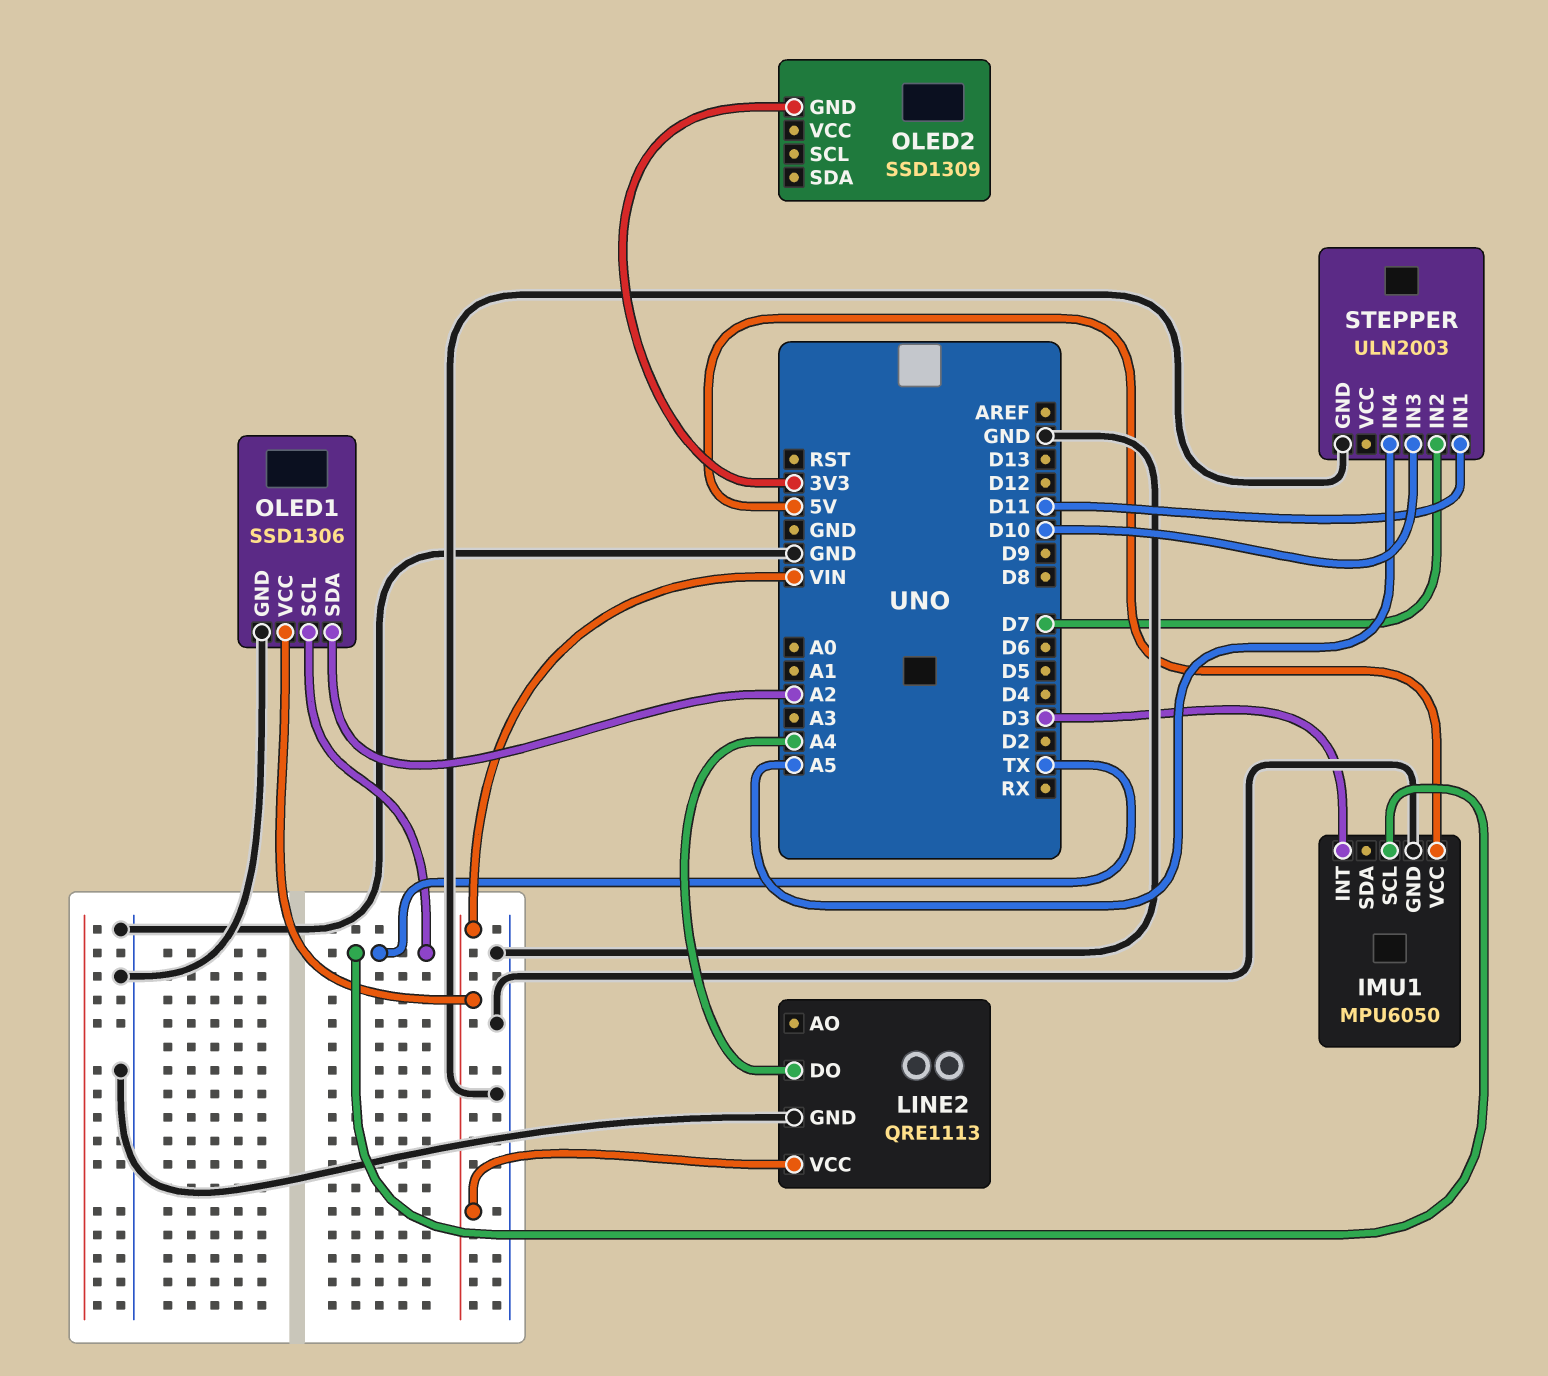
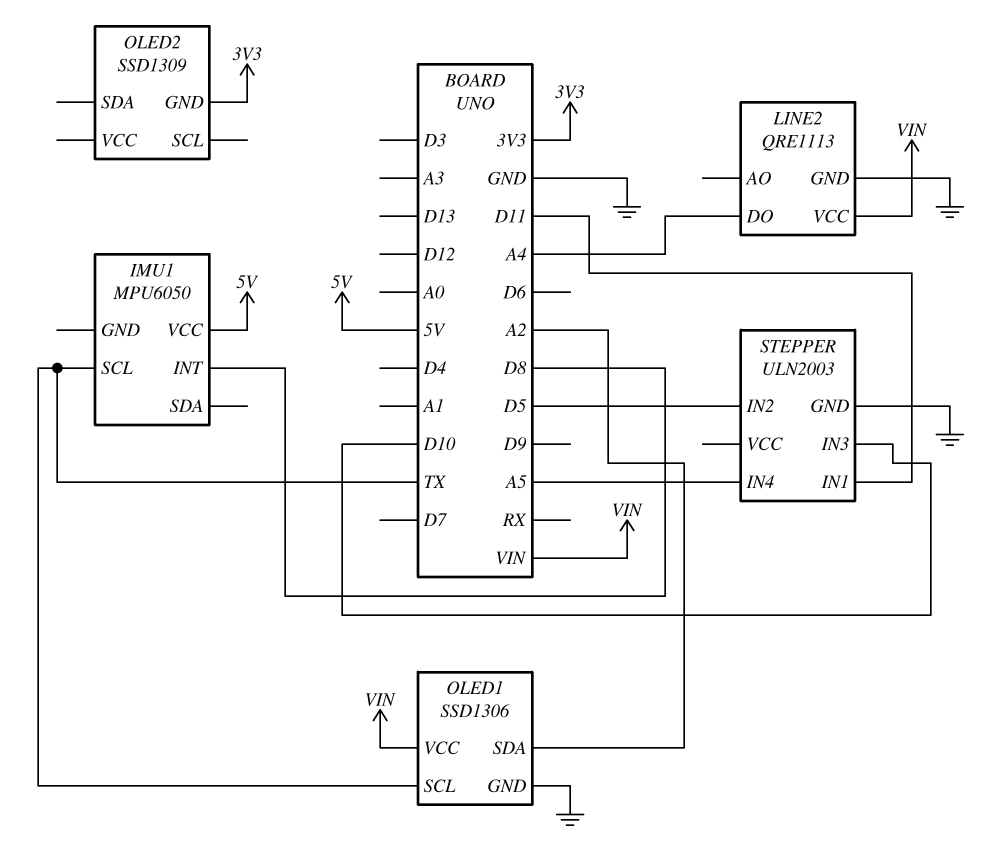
IMU1 pin GND: GND -> none
IMU1 pin INT: D3 -> D8
STEPPER pin IN2: D7 -> D5

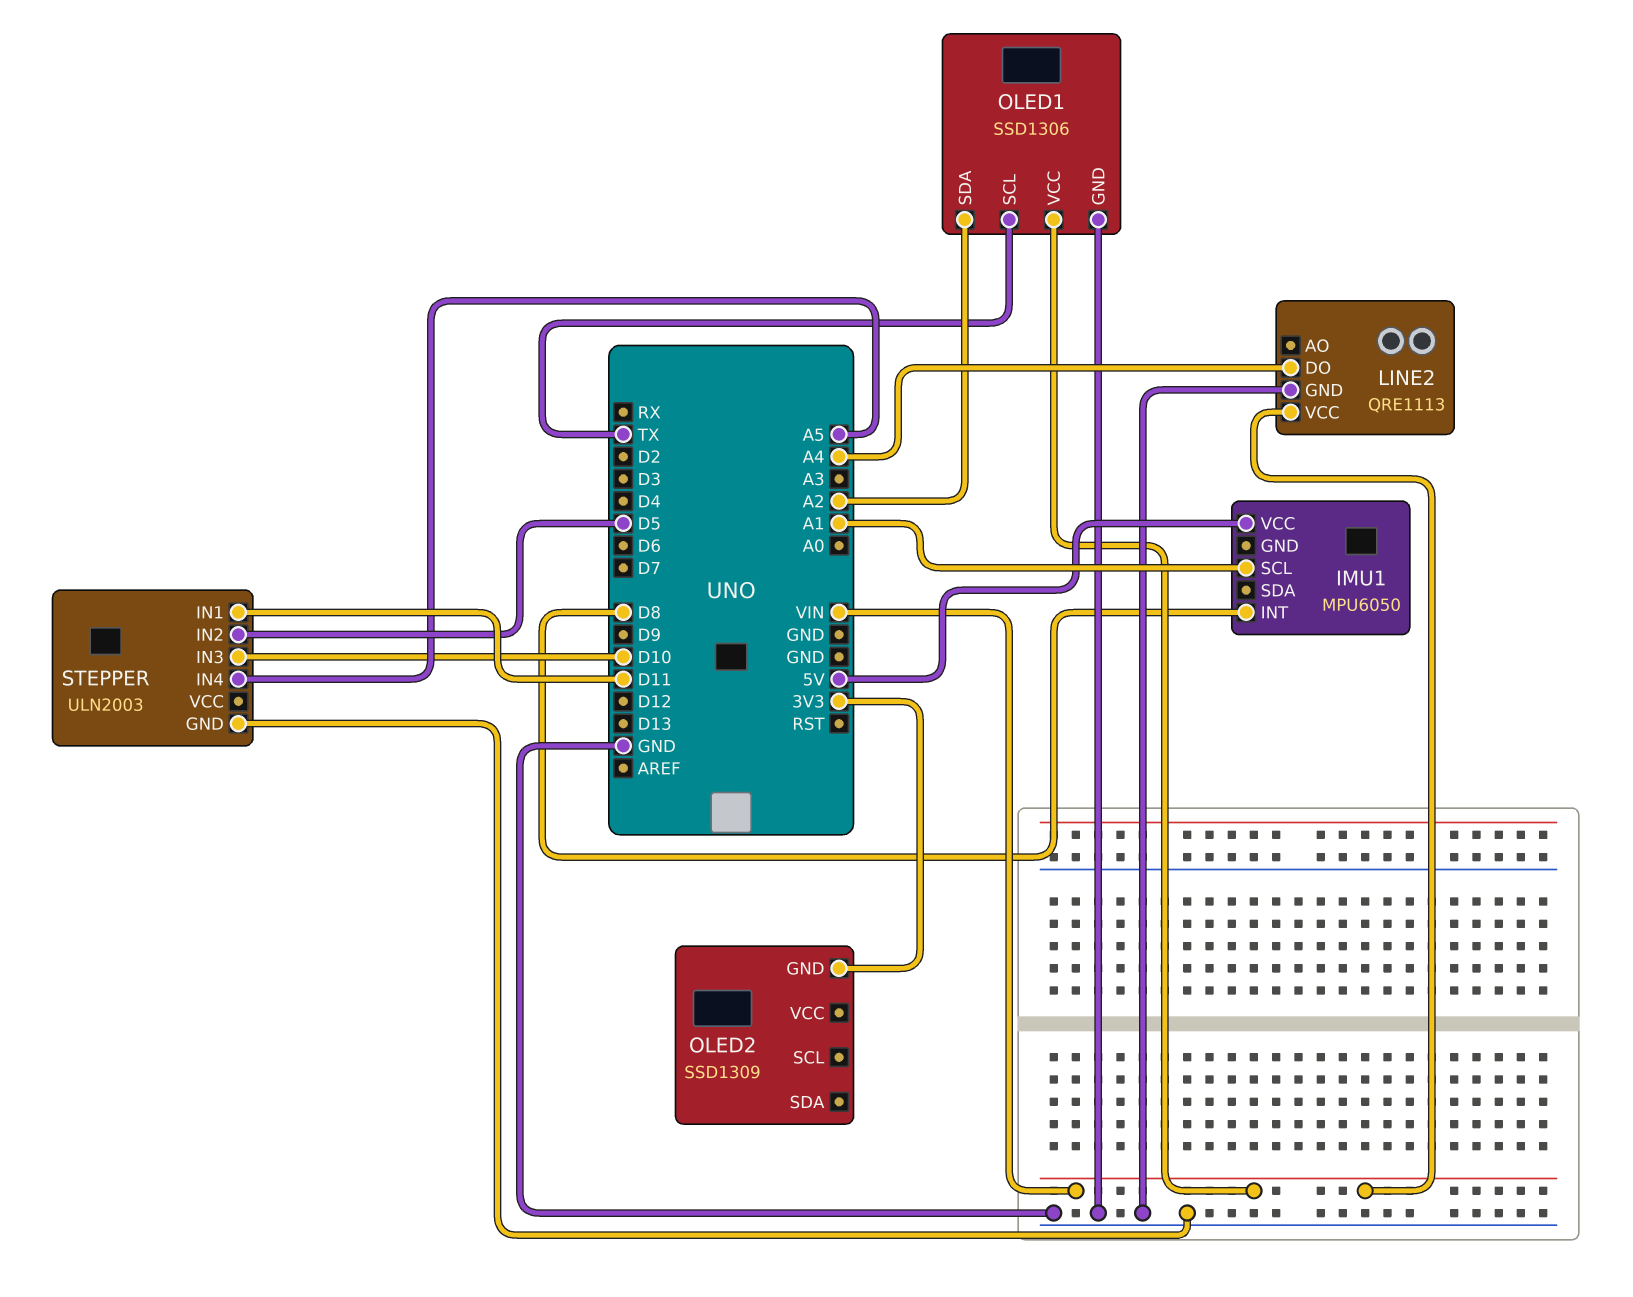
IMU1 pin SCL: TX -> A1

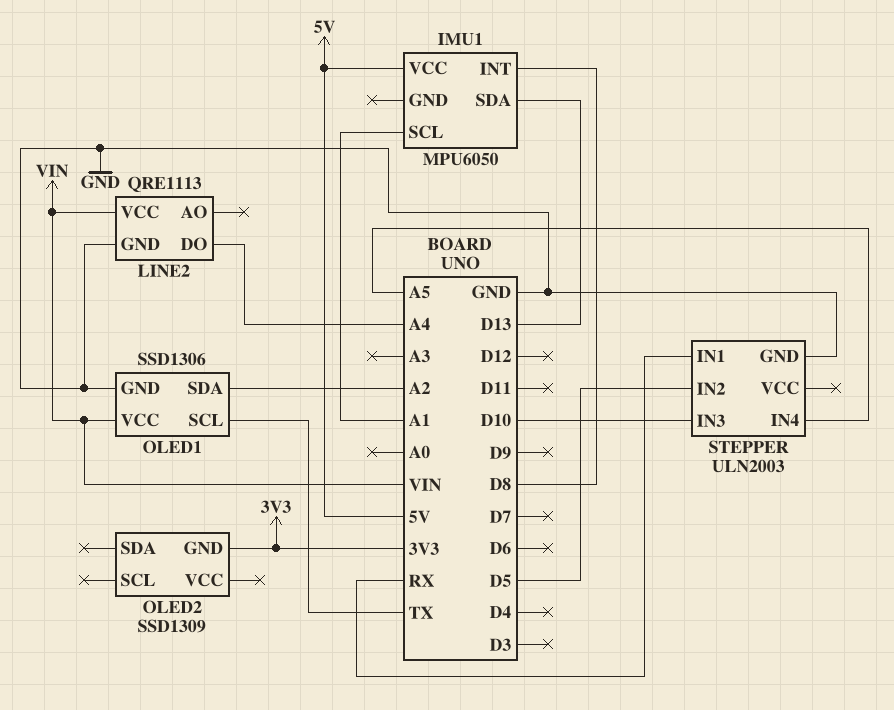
IMU1 pin SDA: none -> D13
STEPPER pin IN1: D11 -> RX

